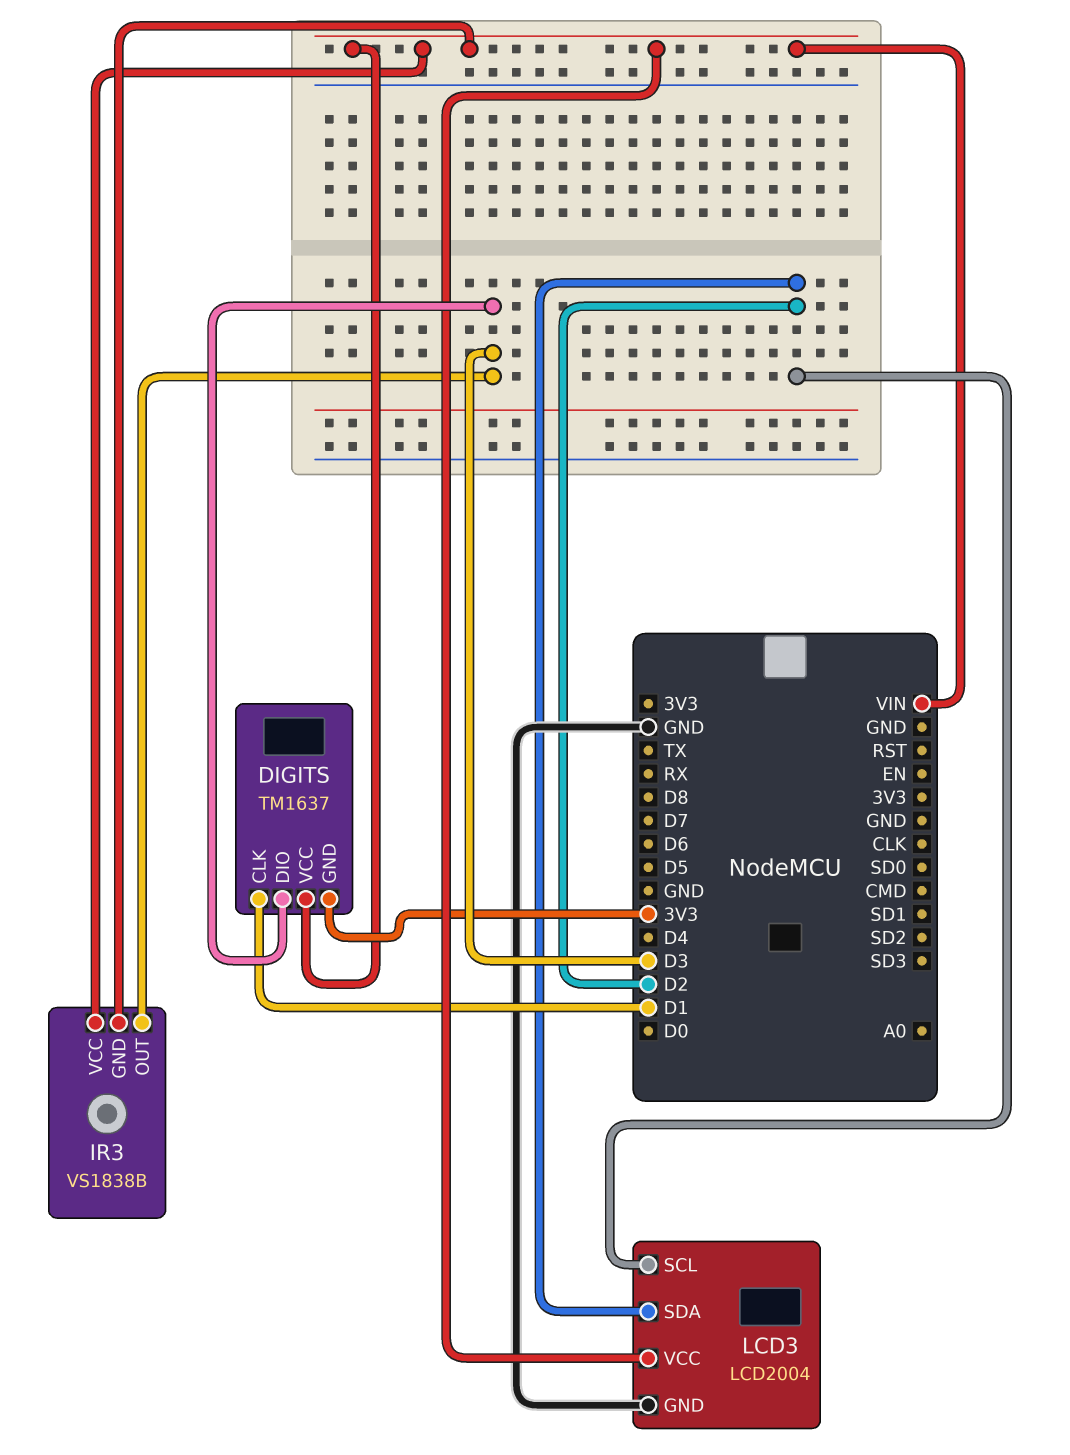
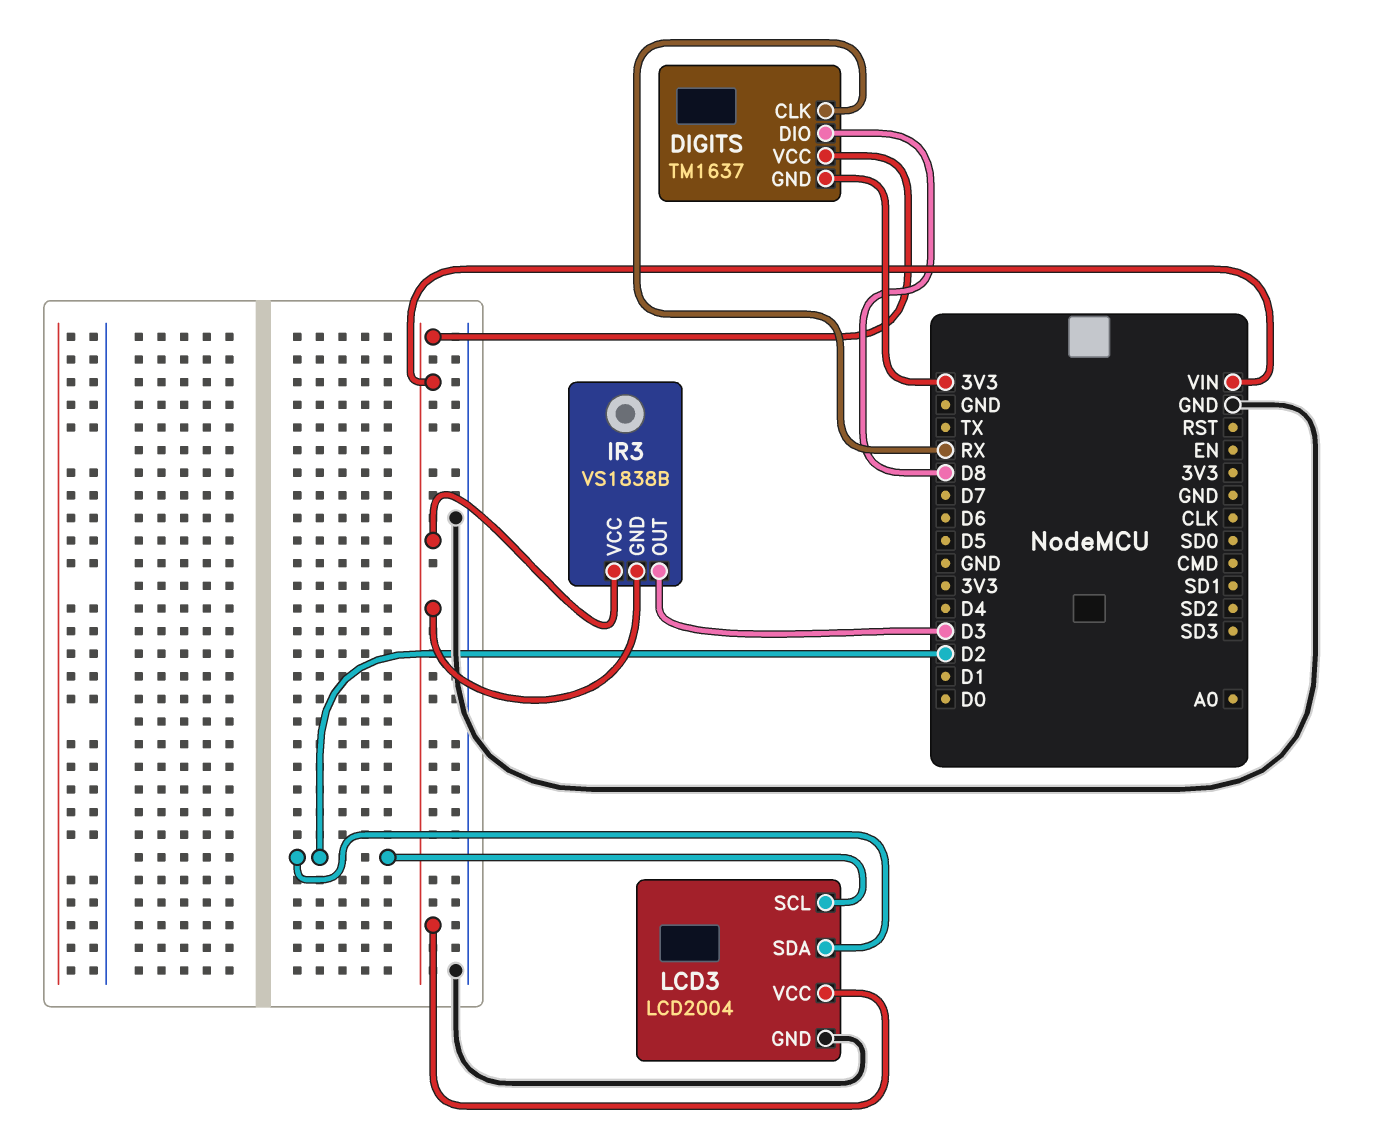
DIGITS pin CLK: D1 -> RX
DIGITS pin DIO: D3 -> D8

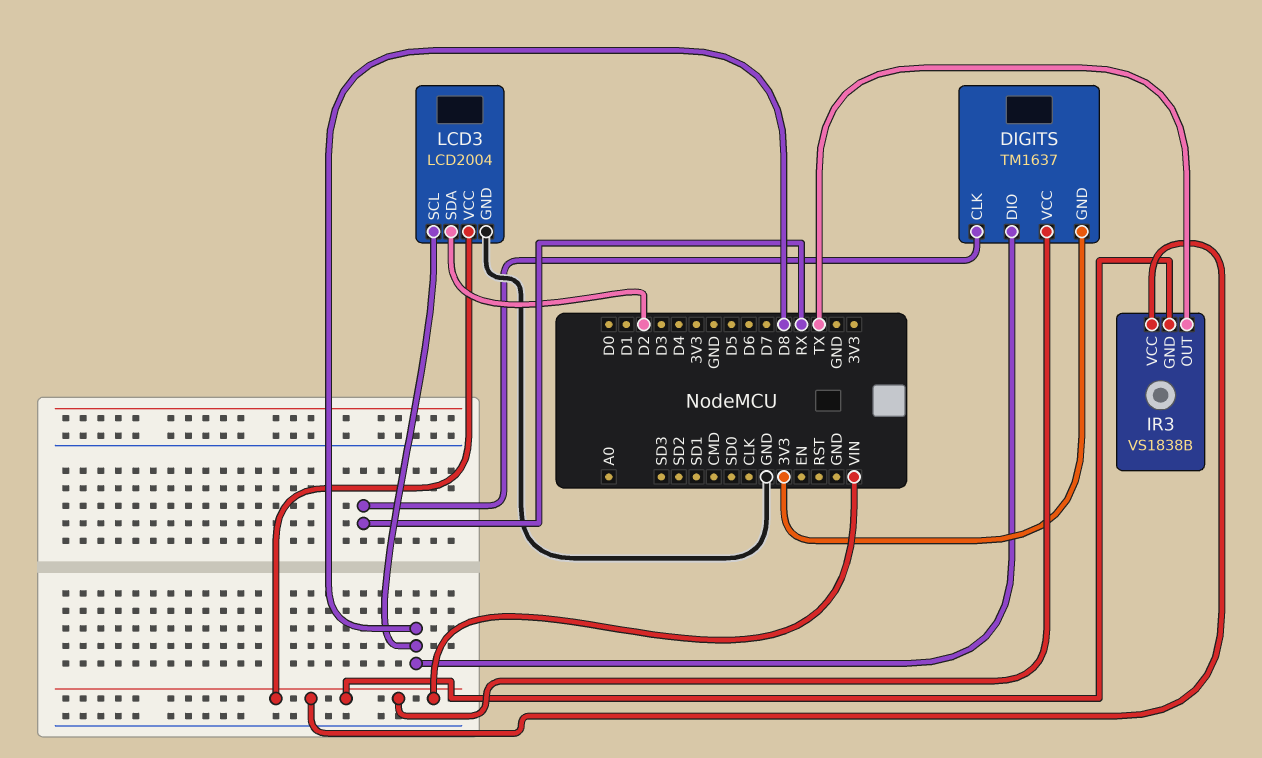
IR3 pin OUT: D3 -> TX
LCD3 pin SCL: D2 -> D8

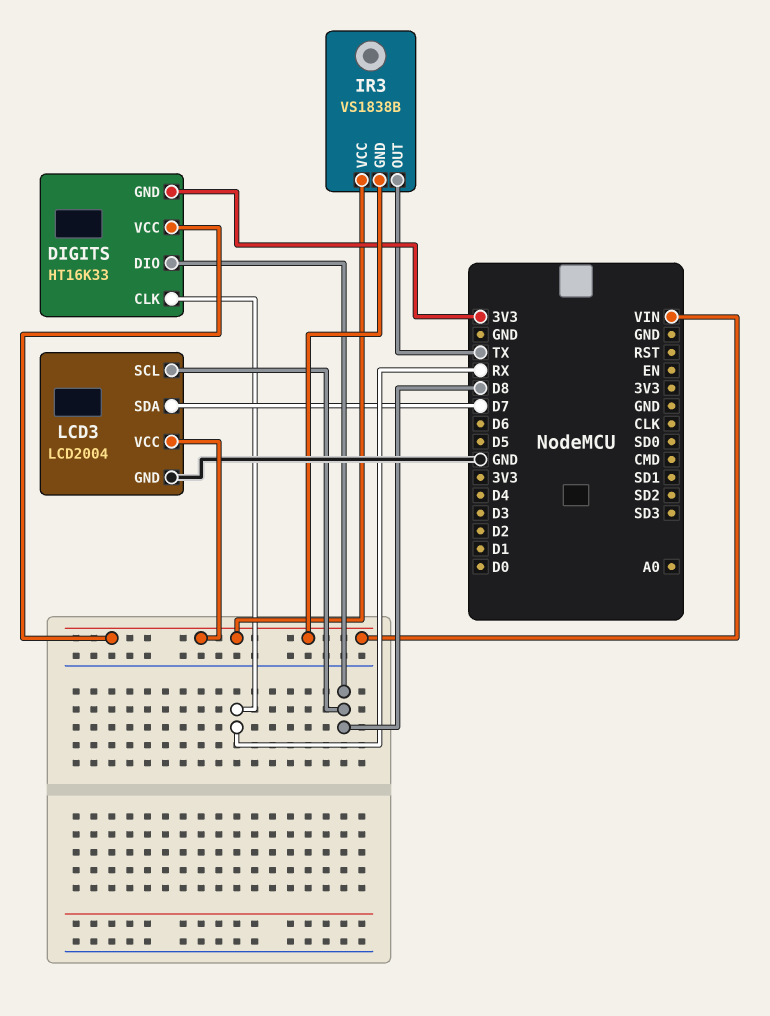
DIGITS: TM1637 -> HT16K33
LCD3 pin SDA: D2 -> D7

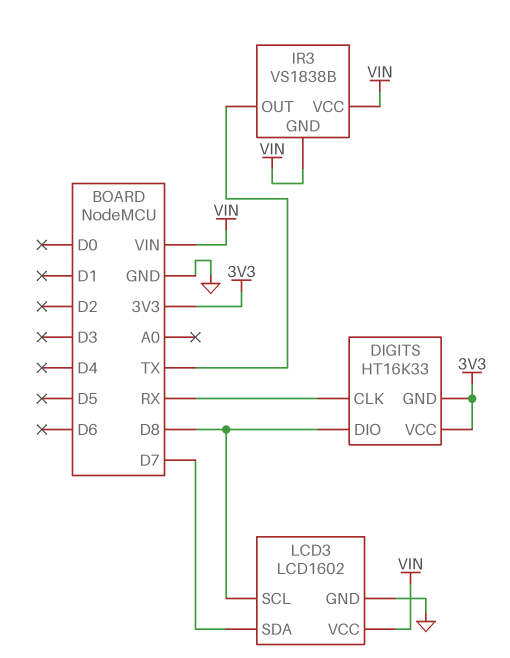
DIGITS pin VCC: VIN -> 3V3
LCD3: LCD2004 -> LCD1602

